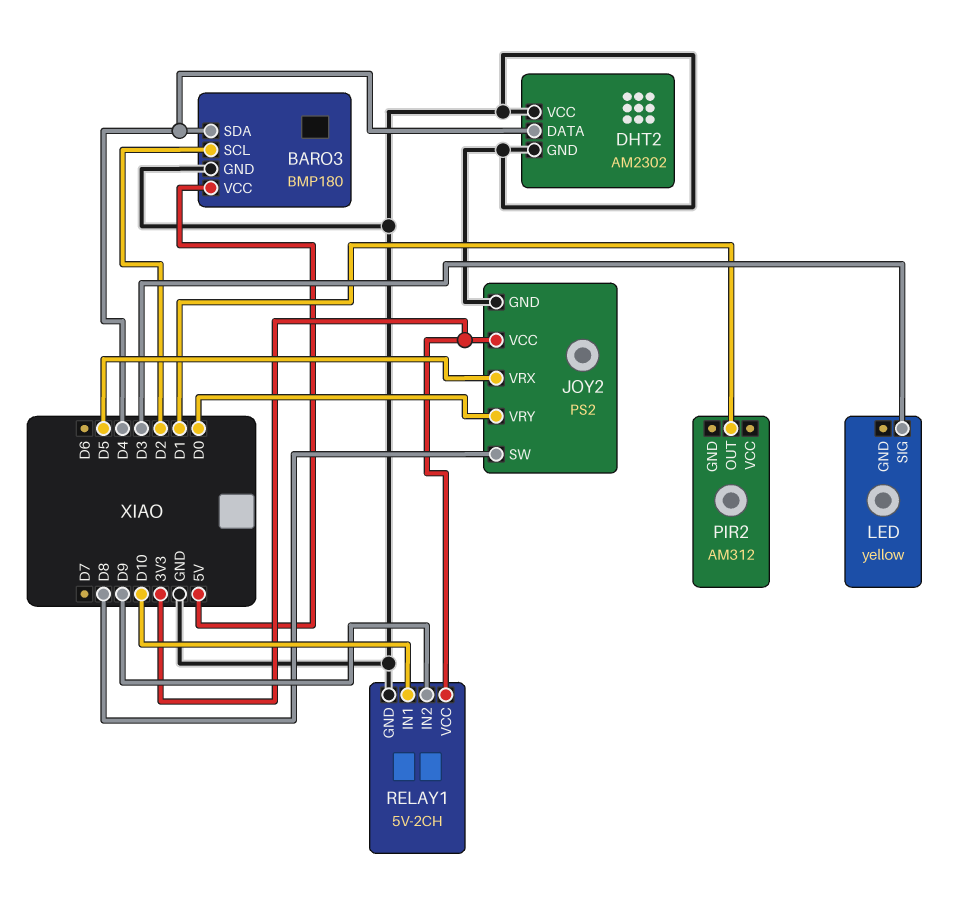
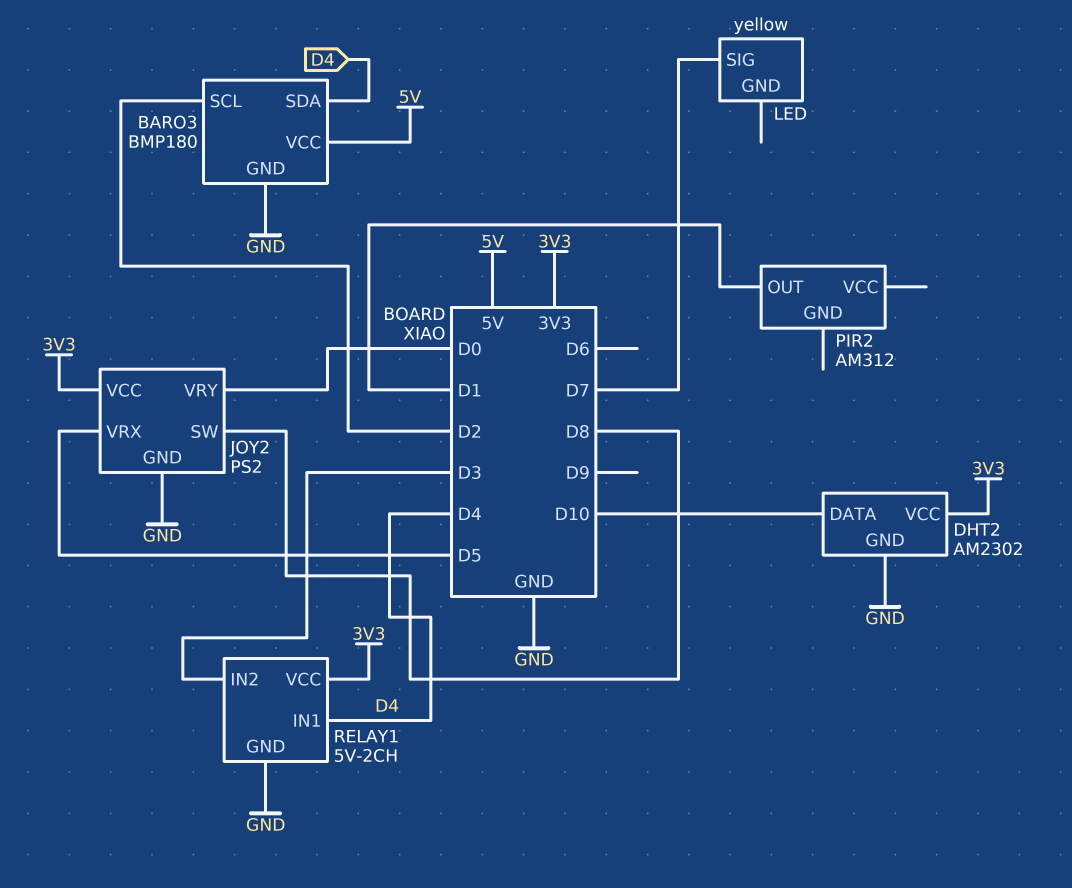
DHT2 pin DATA: D4 -> D10
DHT2 pin VCC: GND -> 3V3
LED pin SIG: D3 -> D7
RELAY1 pin IN1: D10 -> D4
RELAY1 pin IN2: D9 -> D3

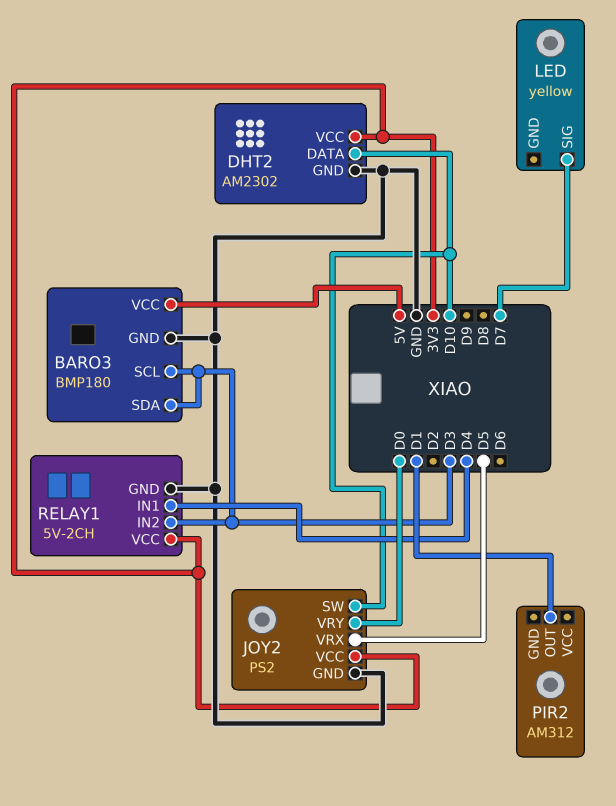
BARO3 pin SCL: D2 -> D3
BARO3 pin SDA: D4 -> D3
JOY2 pin SW: D8 -> D10

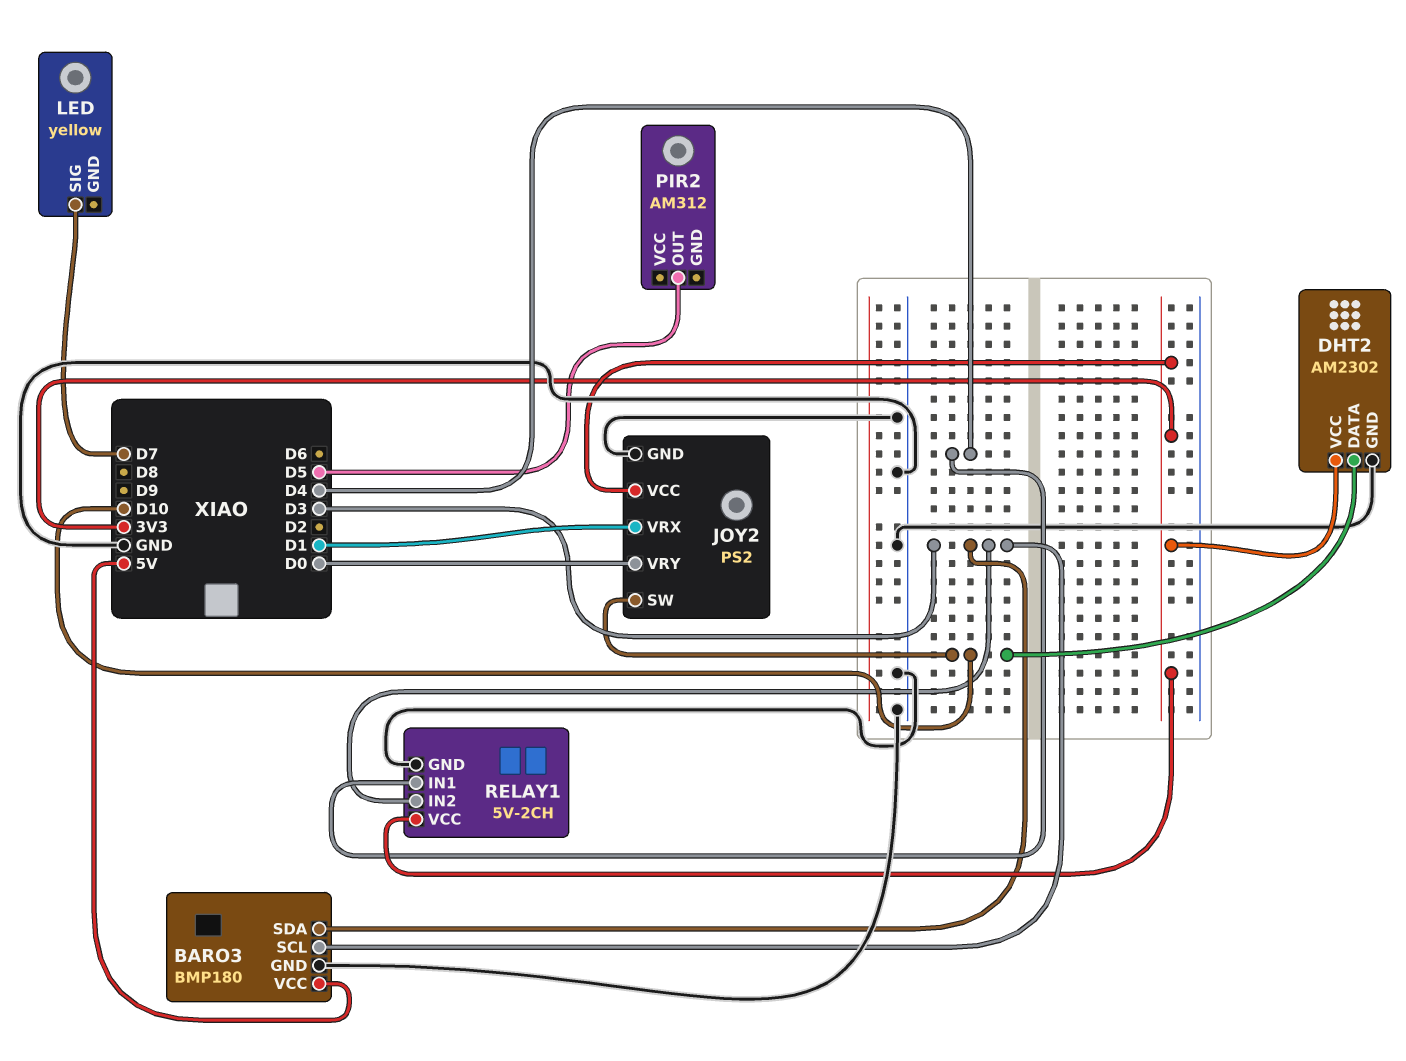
JOY2 pin VRX: D5 -> D1
PIR2 pin OUT: D1 -> D5

